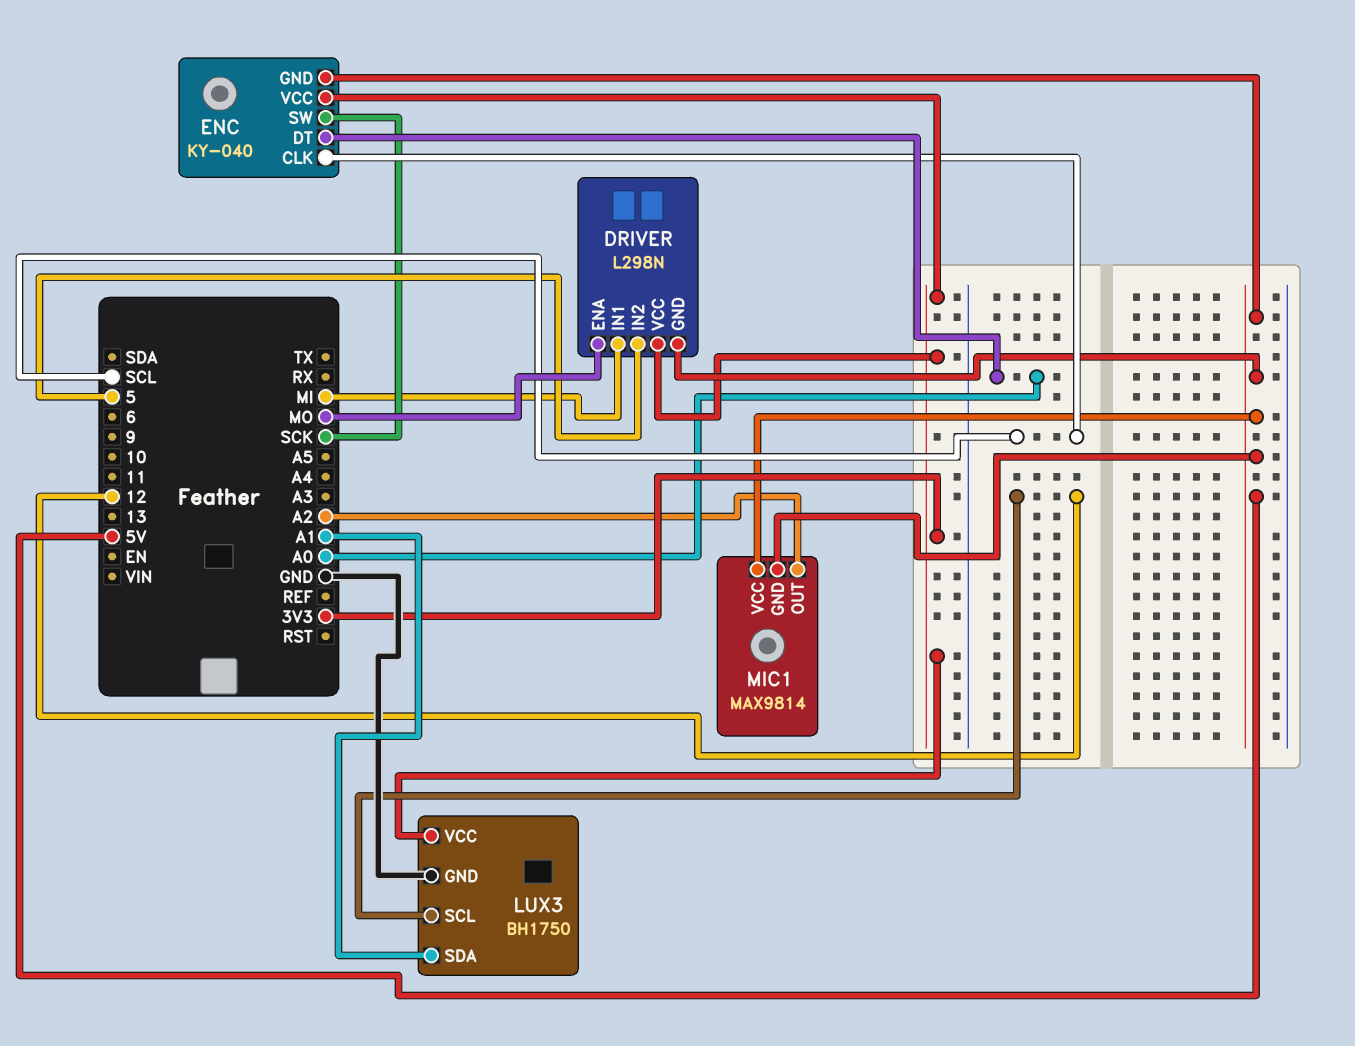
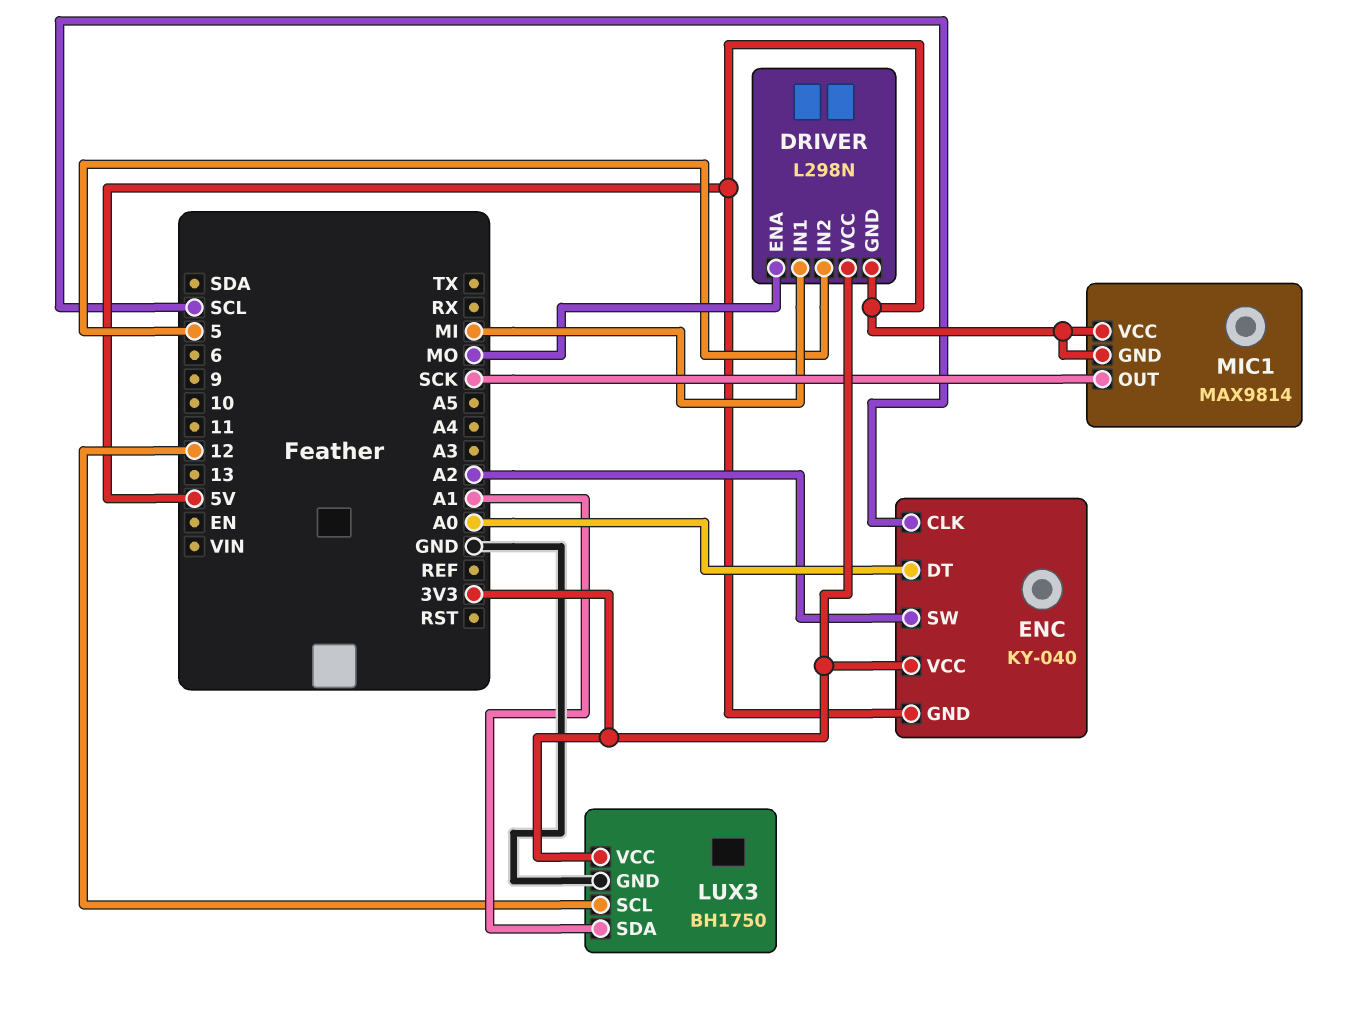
ENC pin SW: SCK -> A2
MIC1 pin OUT: A2 -> SCK

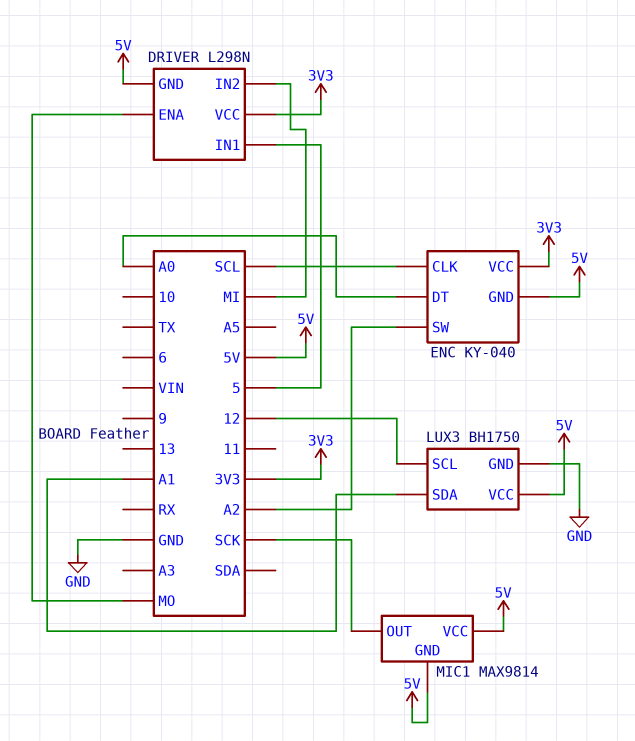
DRIVER pin IN1: MI -> 5
DRIVER pin IN2: 5 -> MI
LUX3 pin VCC: 3V3 -> 5V

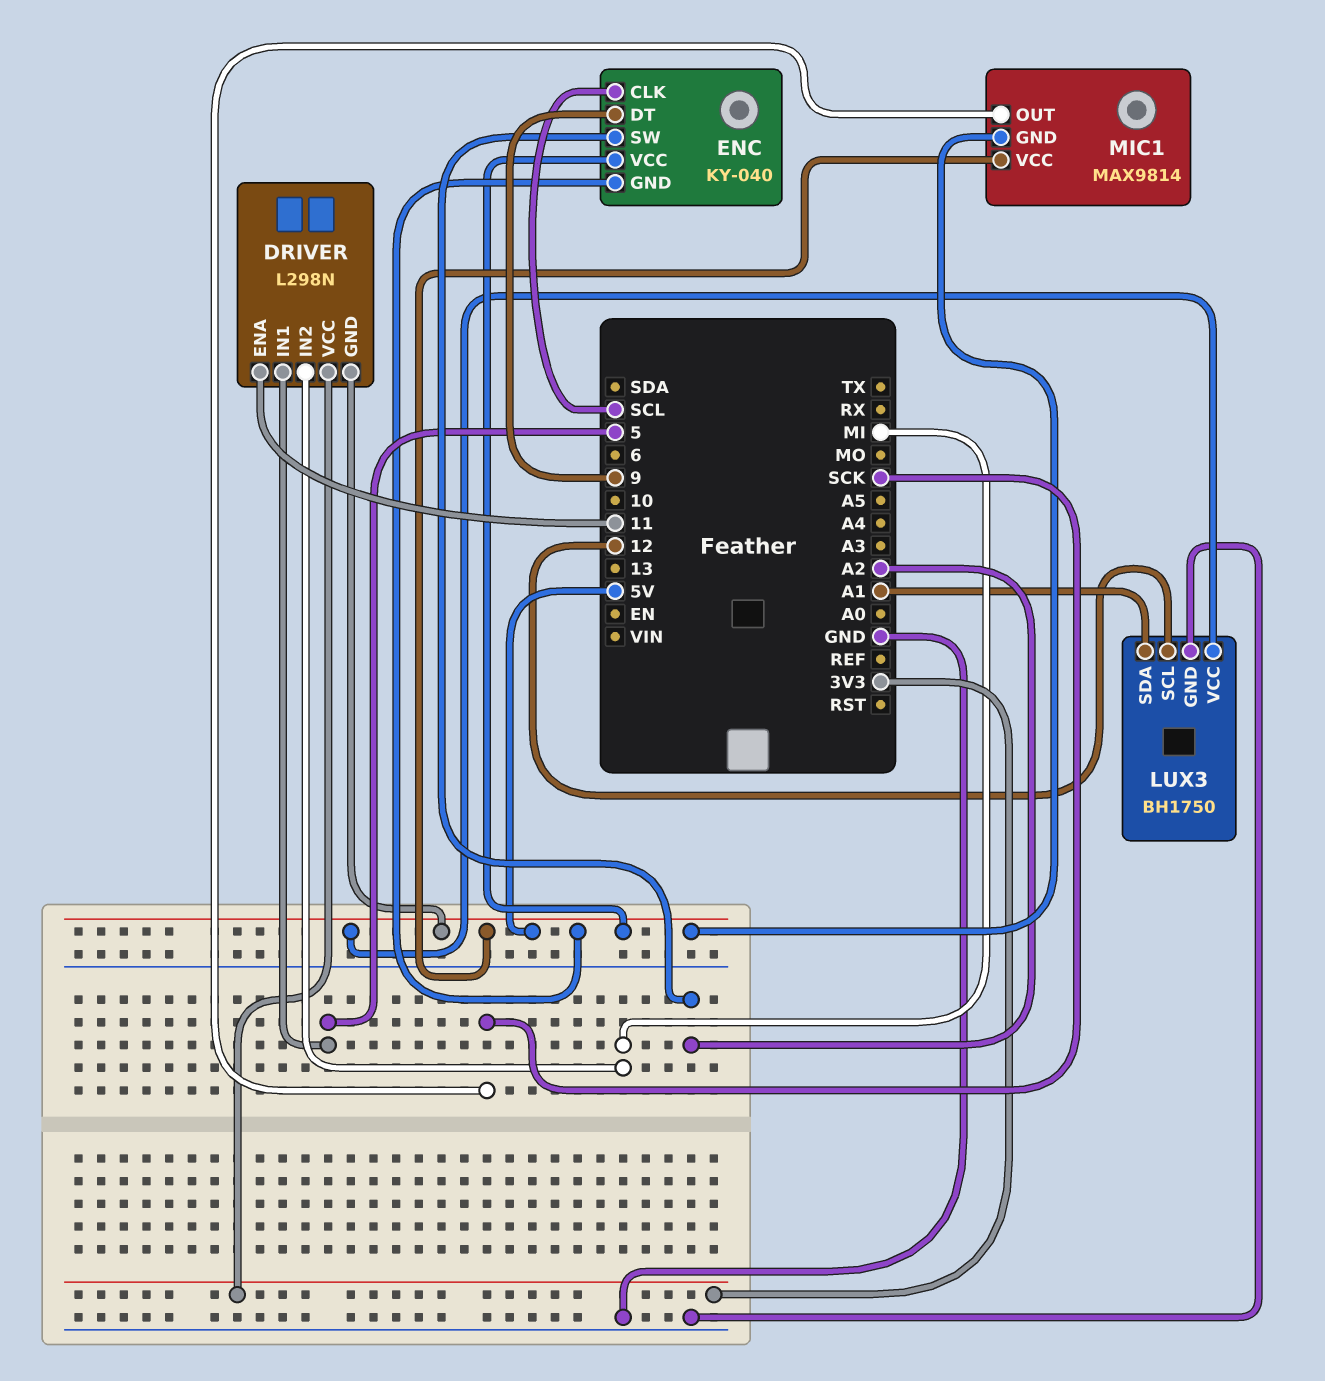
DRIVER pin ENA: MO -> 11
ENC pin DT: A0 -> 9
ENC pin VCC: 3V3 -> 5V

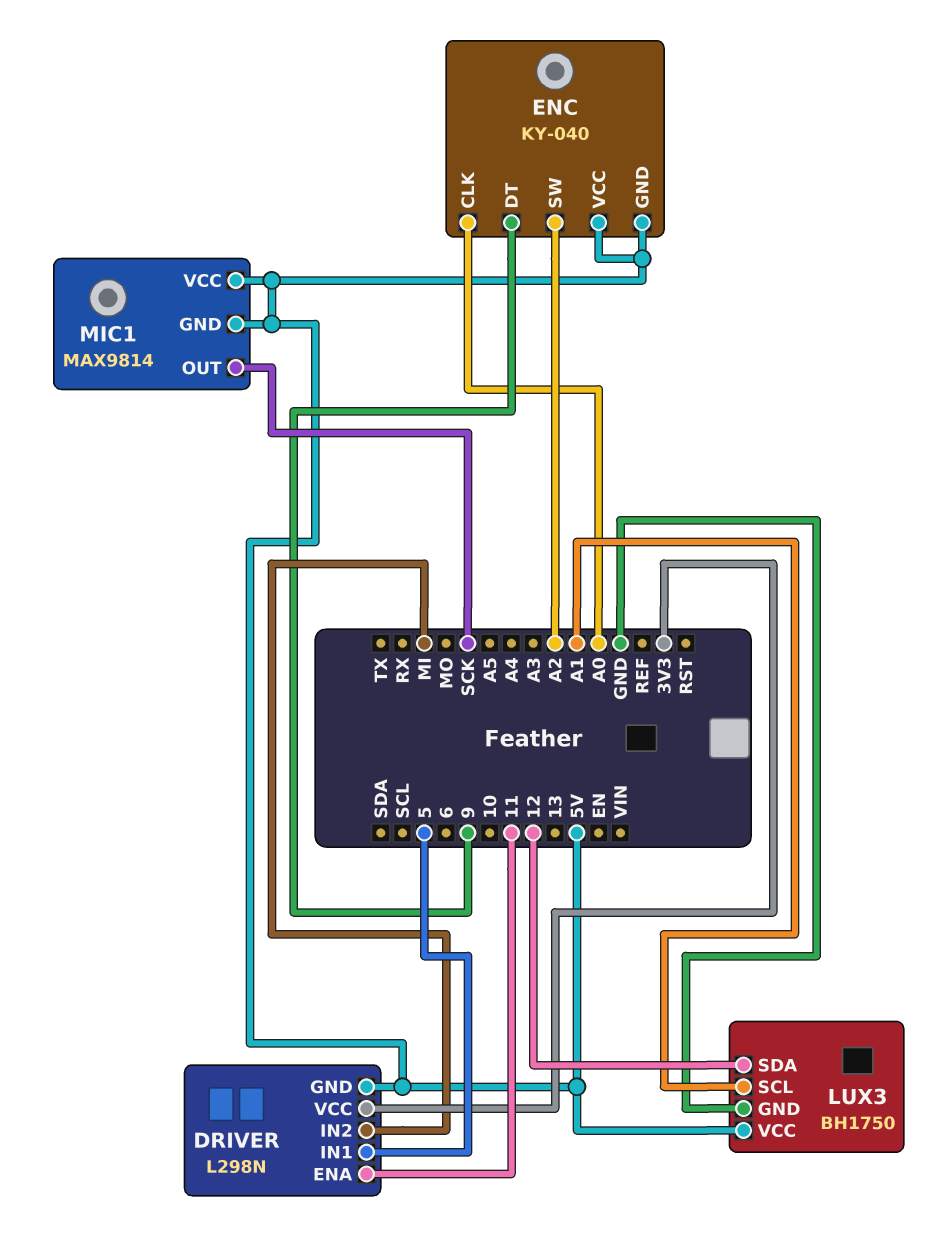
ENC pin CLK: SCL -> A0
LUX3 pin SCL: 12 -> A1
LUX3 pin SDA: A1 -> 12

